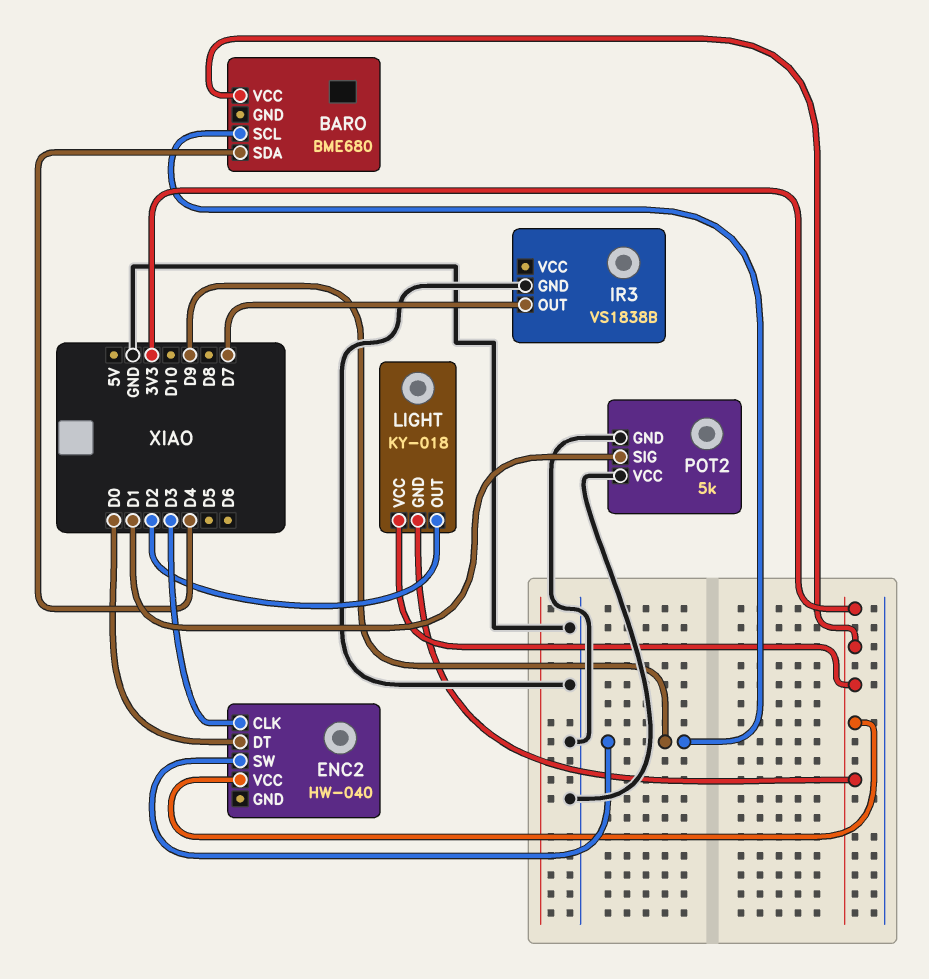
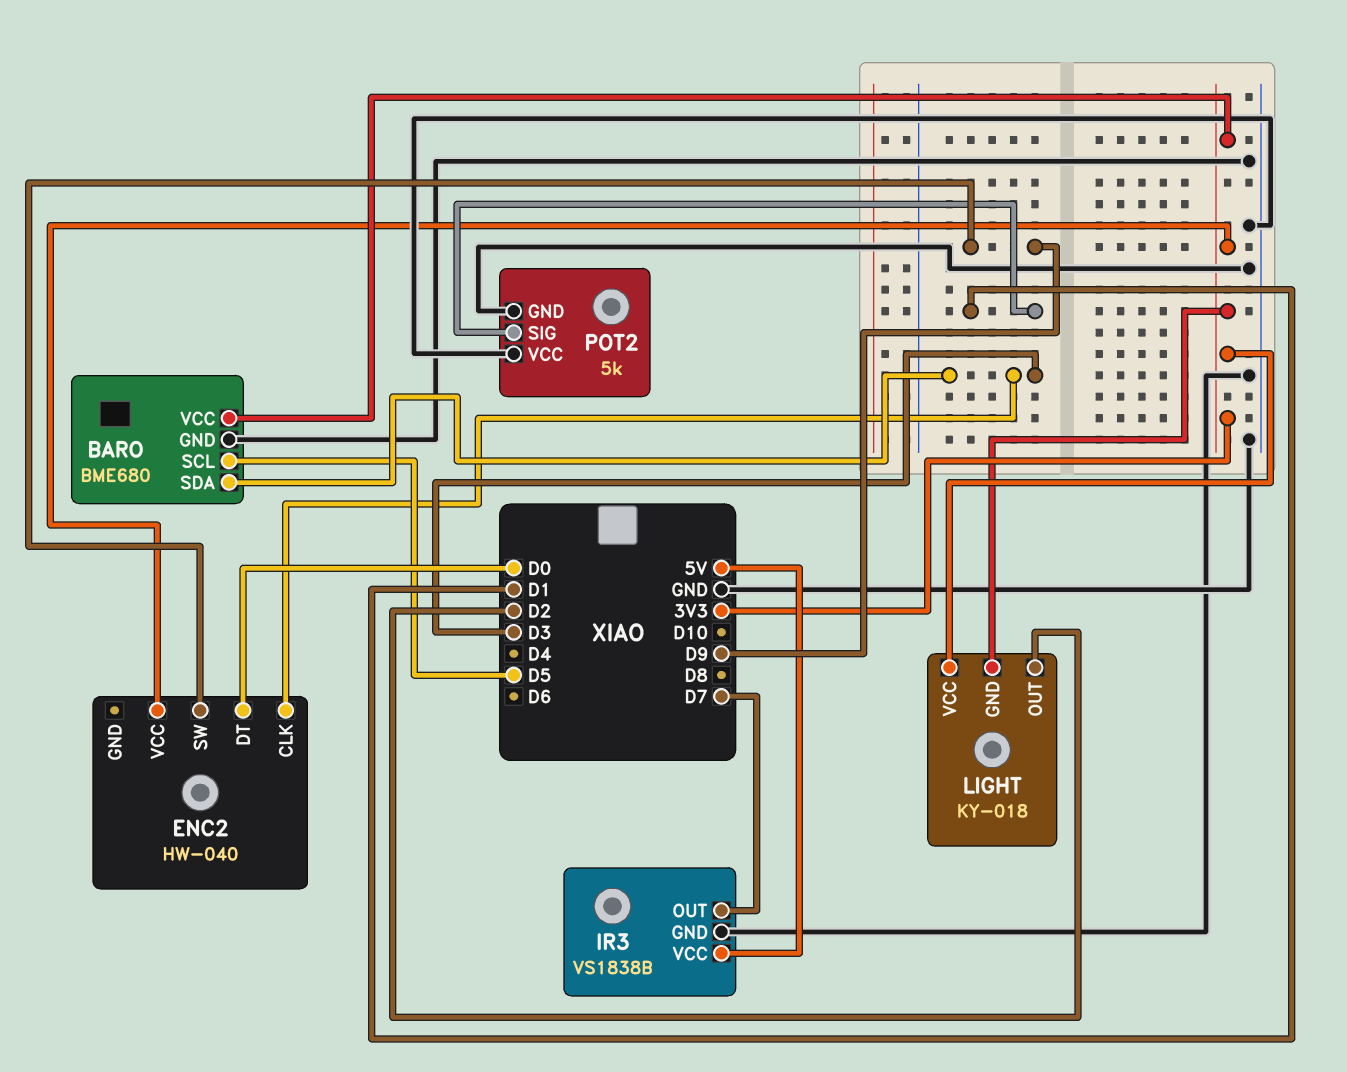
BARO pin GND: none -> GND
BARO pin SCL: D9 -> D5
BARO pin SDA: D4 -> D3
IR3 pin VCC: none -> 5V

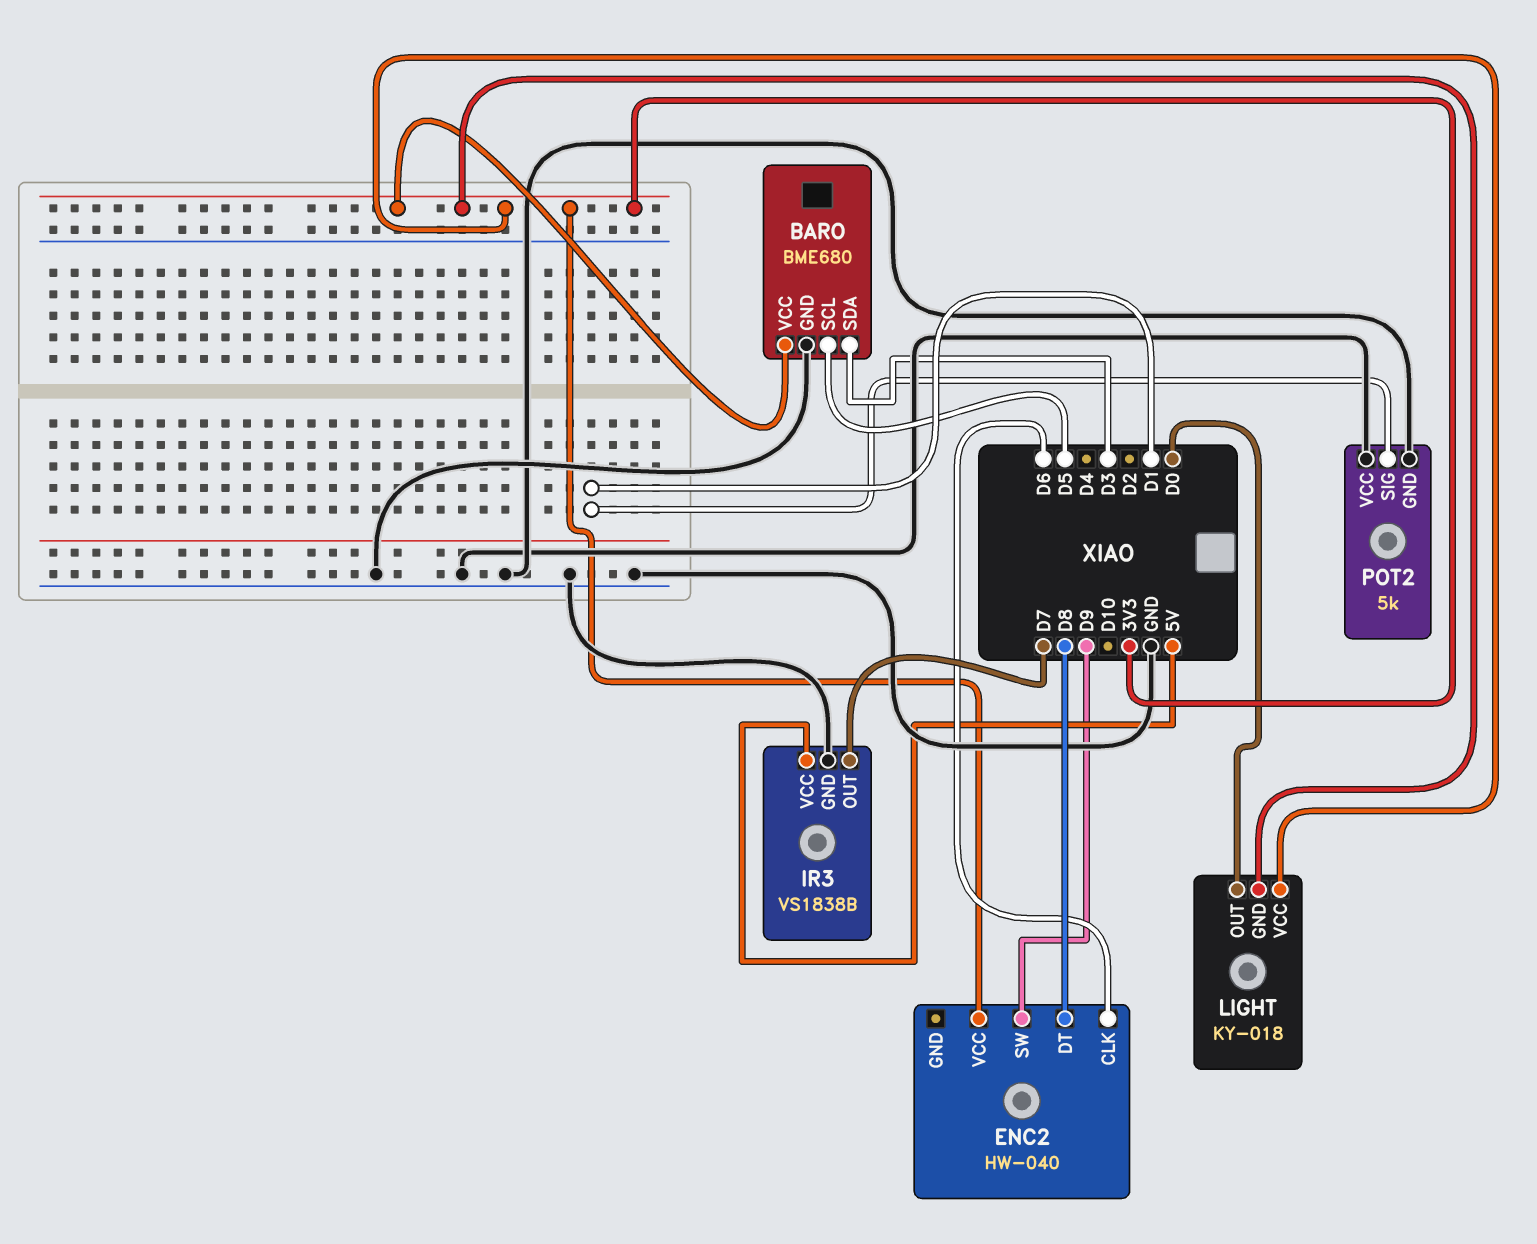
ENC2 pin CLK: D3 -> D6
ENC2 pin DT: D0 -> D8
LIGHT pin OUT: D2 -> D0

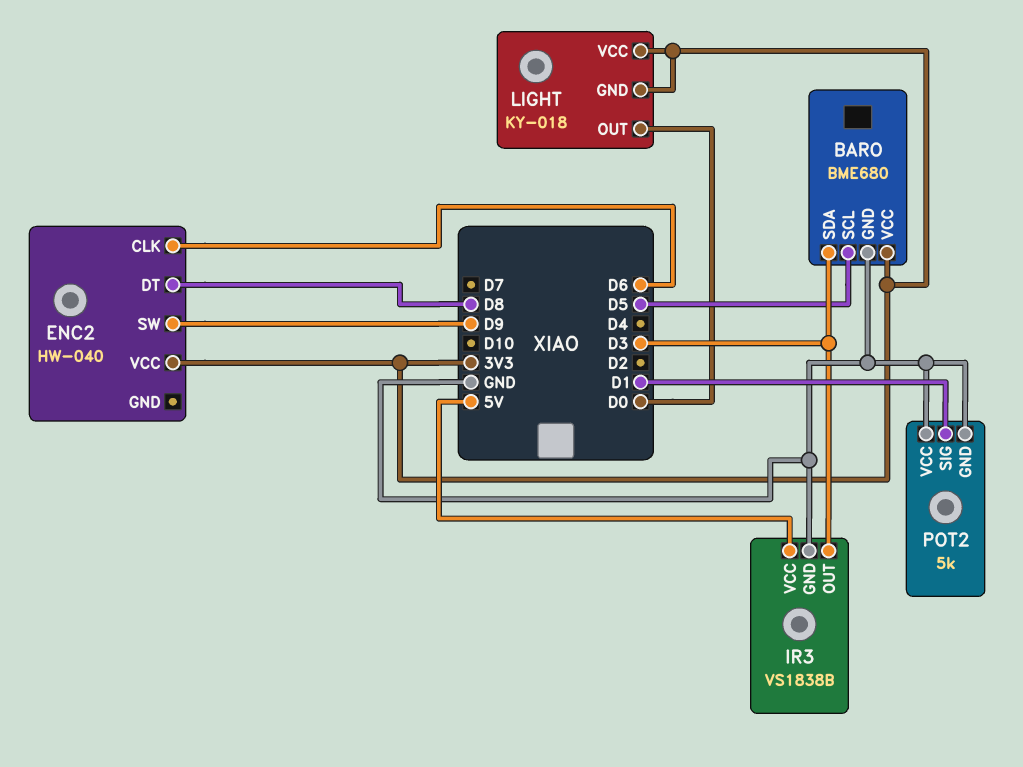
IR3 pin OUT: D7 -> D3

